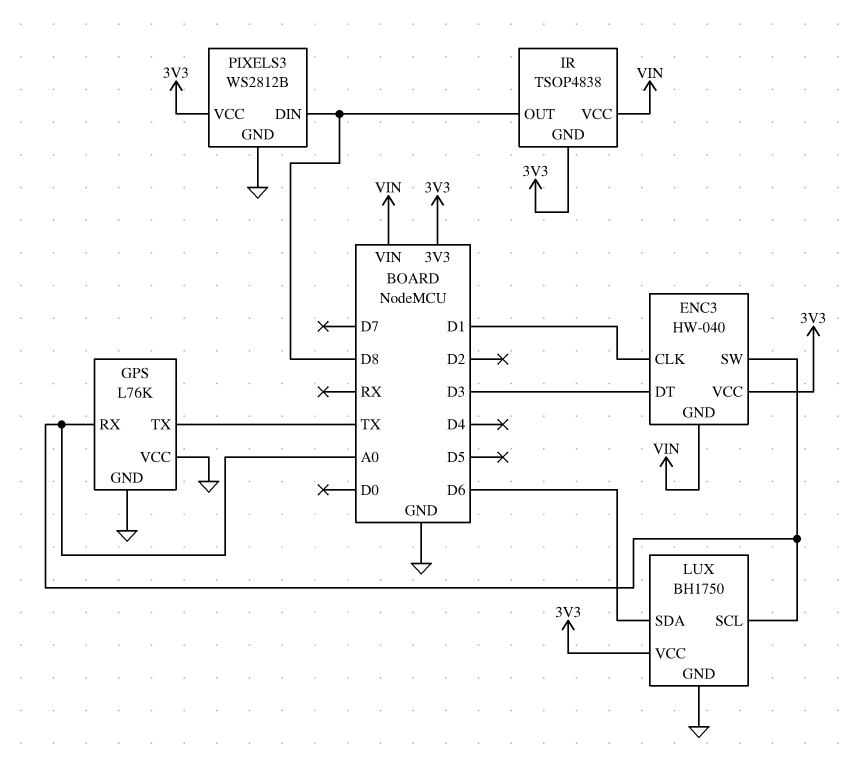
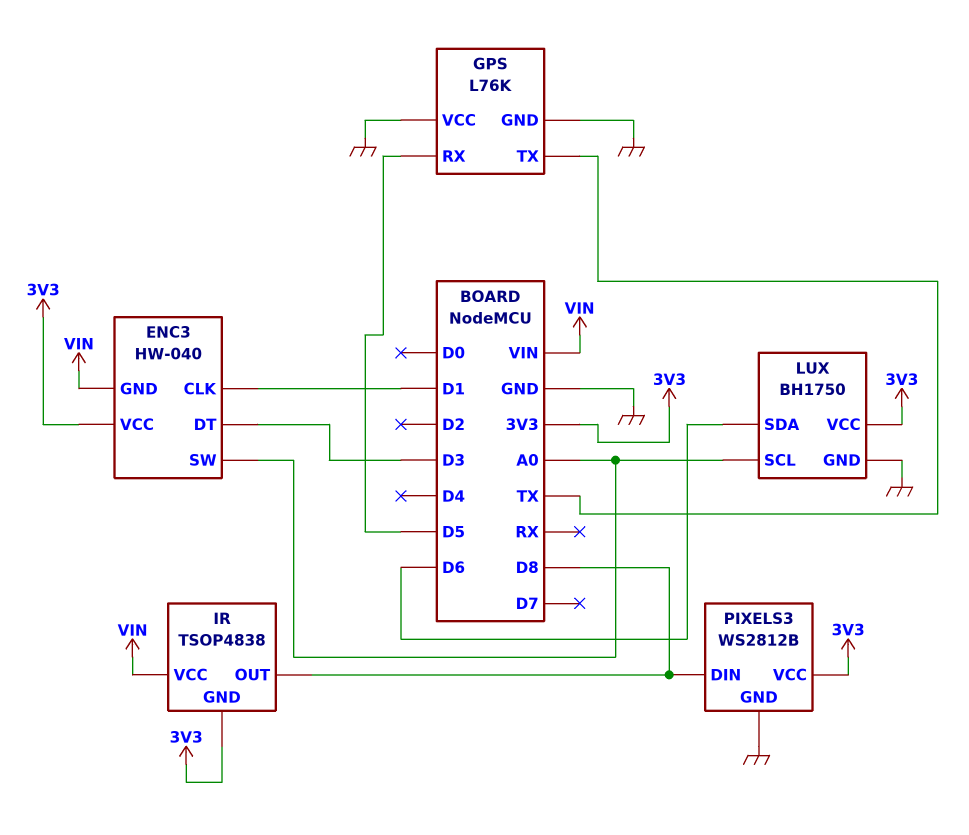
GPS pin RX: A0 -> D5

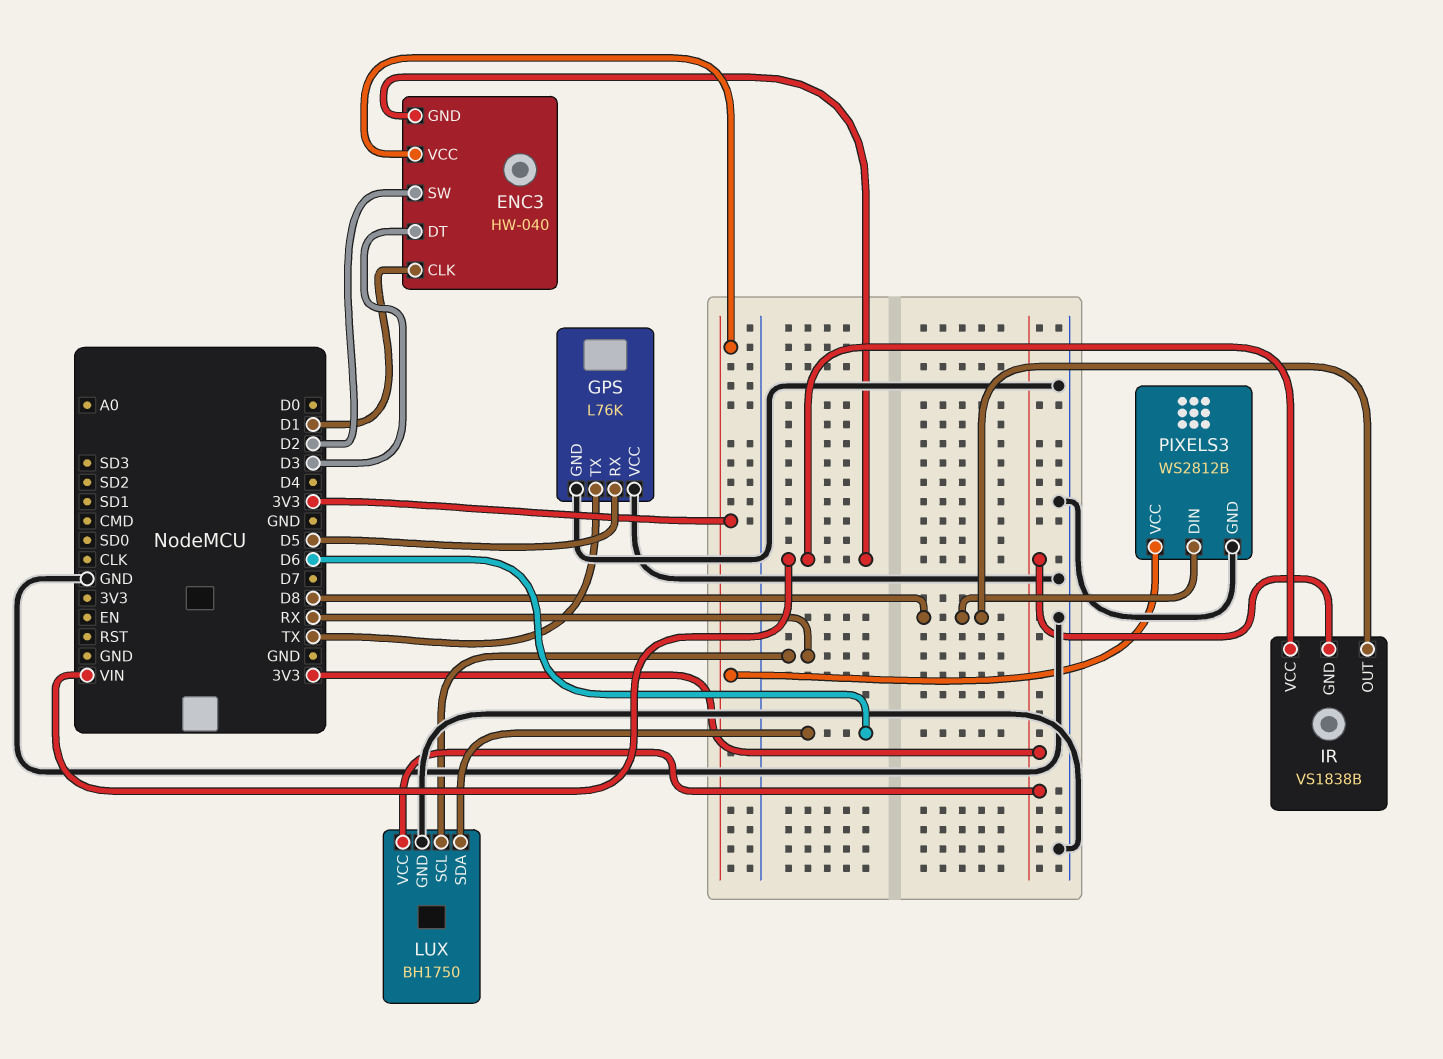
ENC3 pin SW: A0 -> D2
IR: TSOP4838 -> VS1838B
LUX pin SCL: A0 -> RX

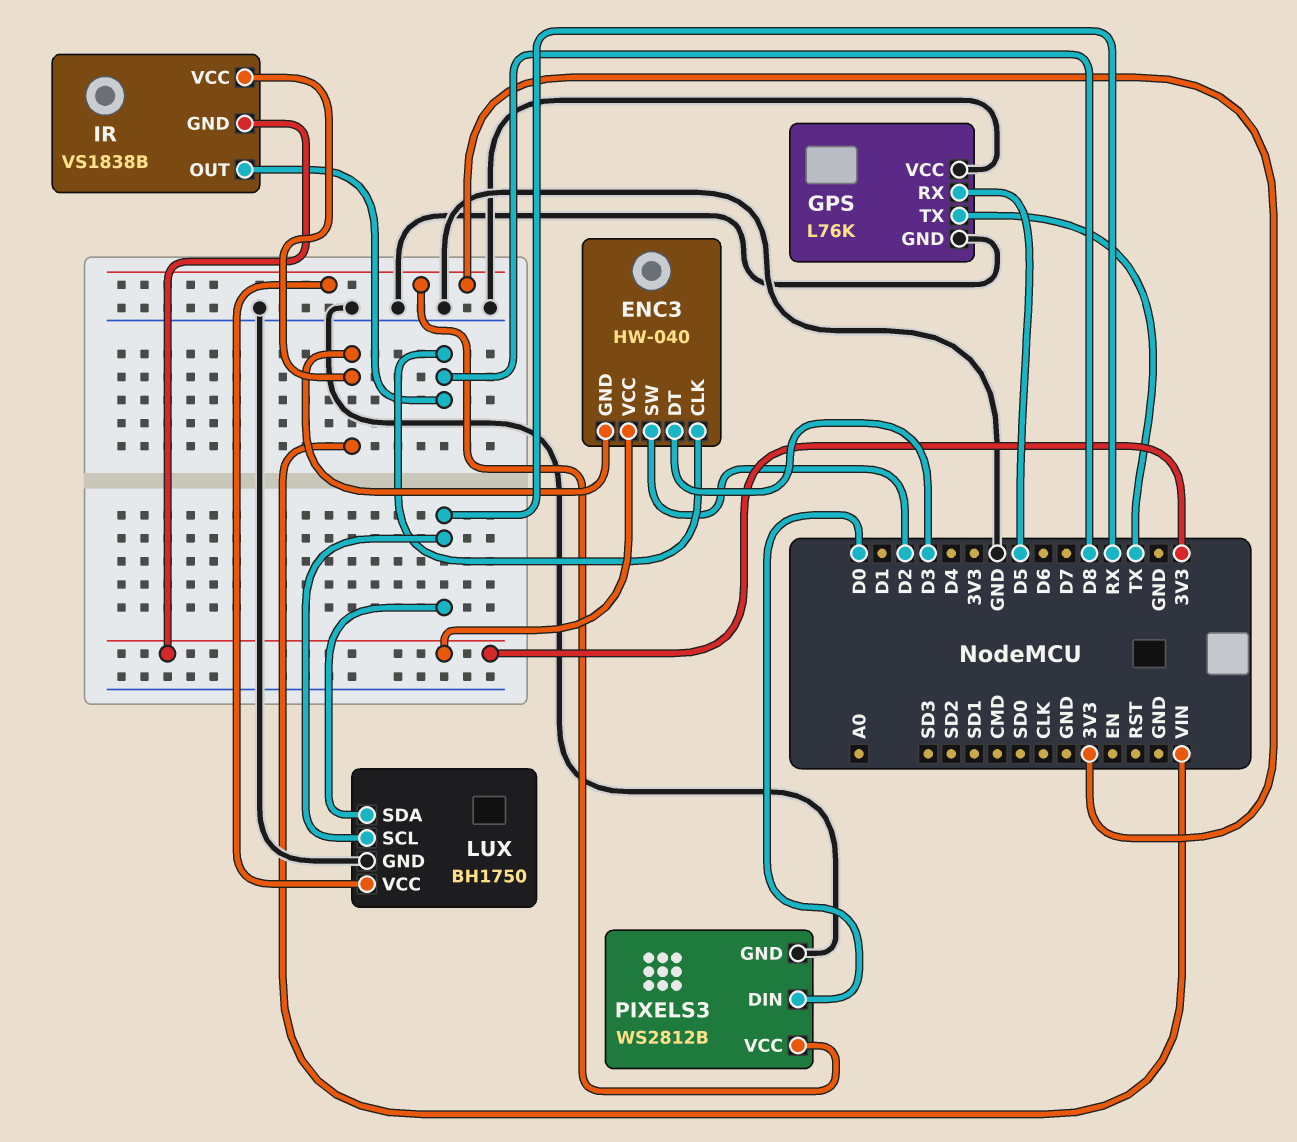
ENC3 pin CLK: D1 -> D8
LUX pin SDA: D6 -> RX
PIXELS3 pin DIN: D8 -> D0

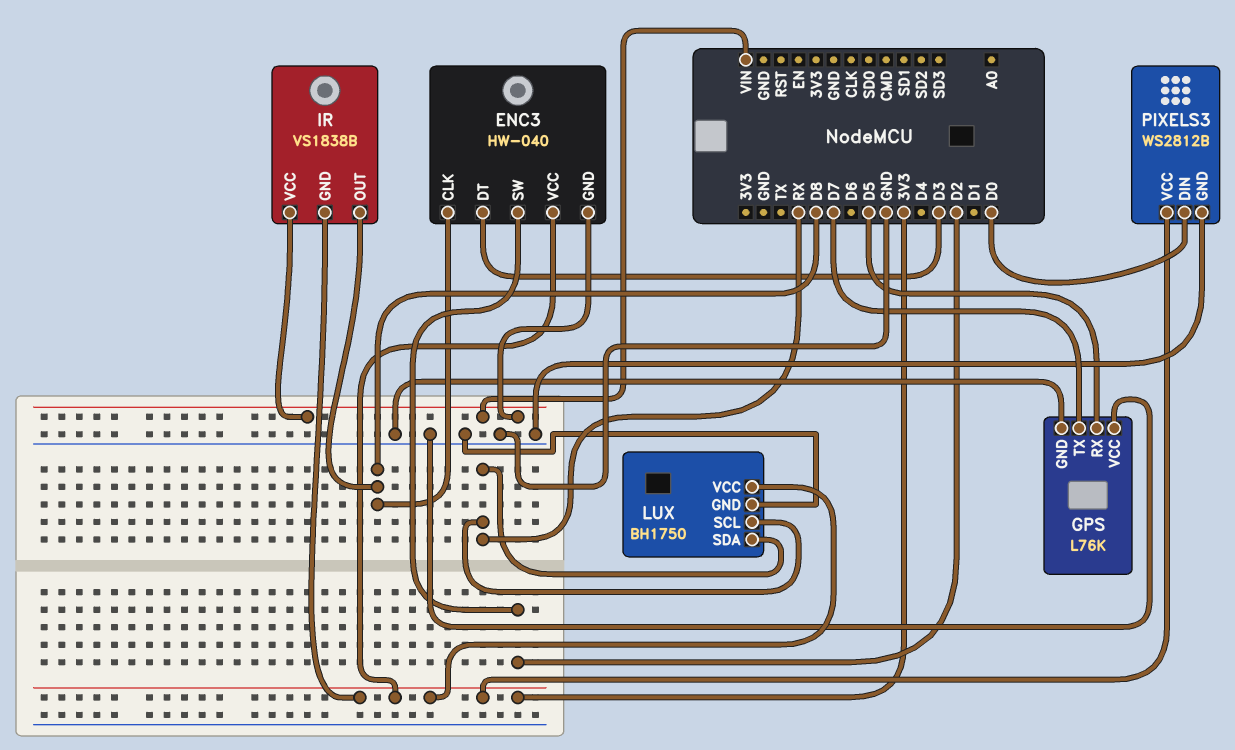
GPS pin TX: TX -> D7

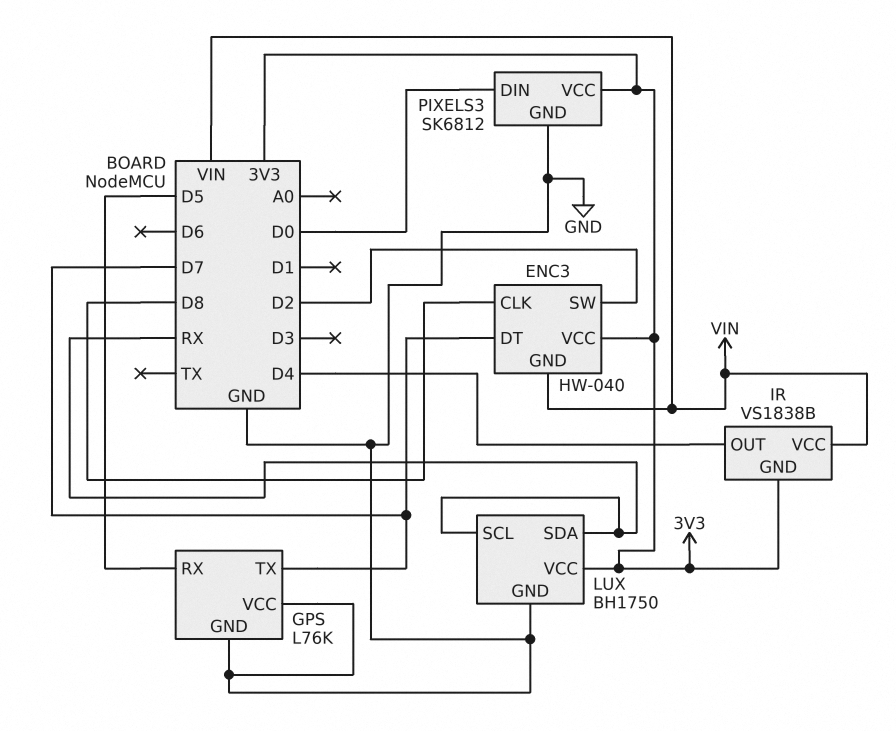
ENC3 pin DT: D3 -> D7
IR pin OUT: D8 -> D4
PIXELS3: WS2812B -> SK6812

